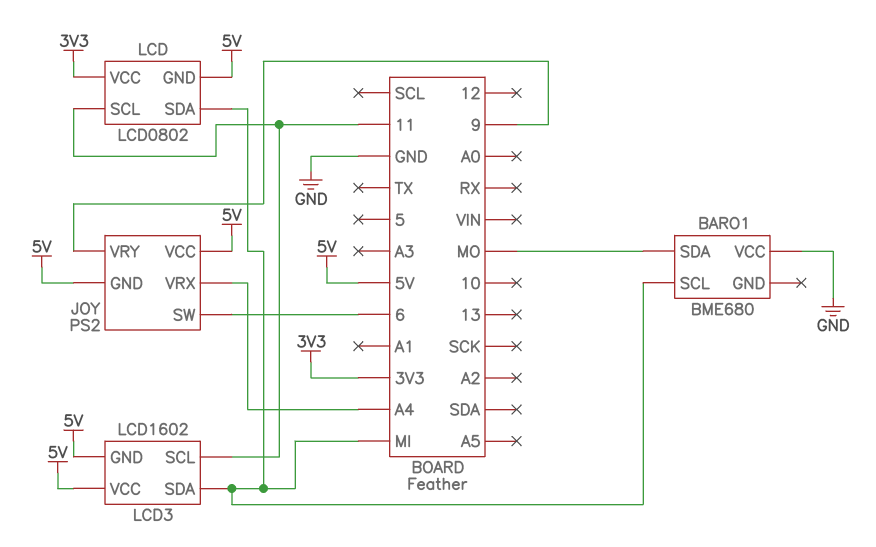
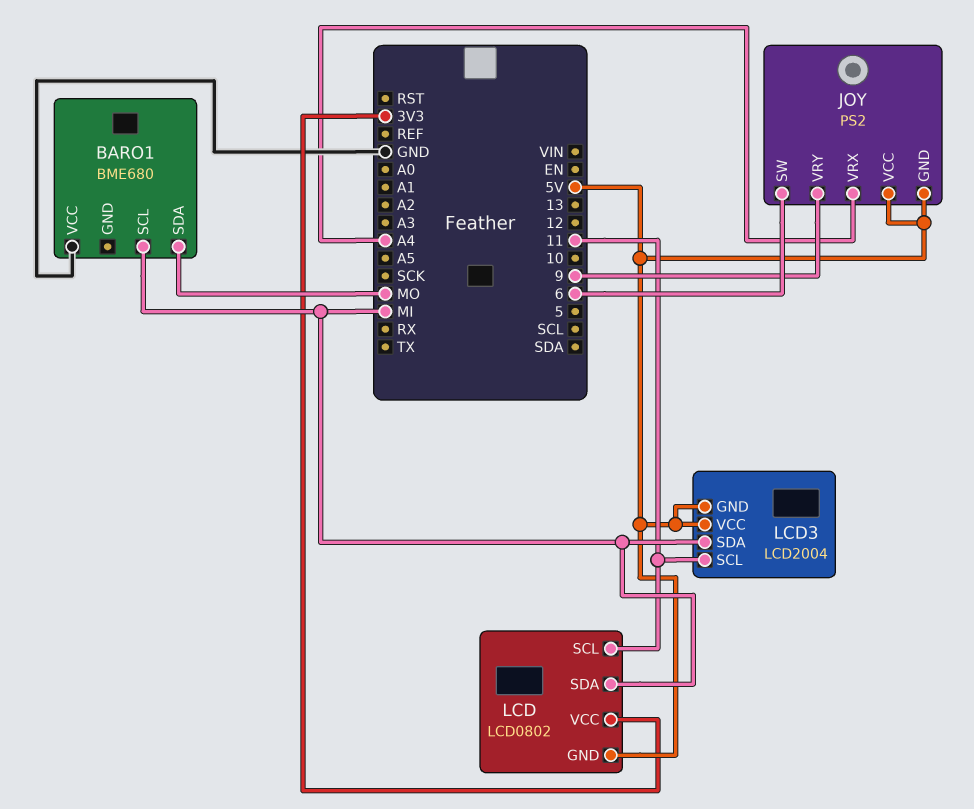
LCD3: LCD1602 -> LCD2004

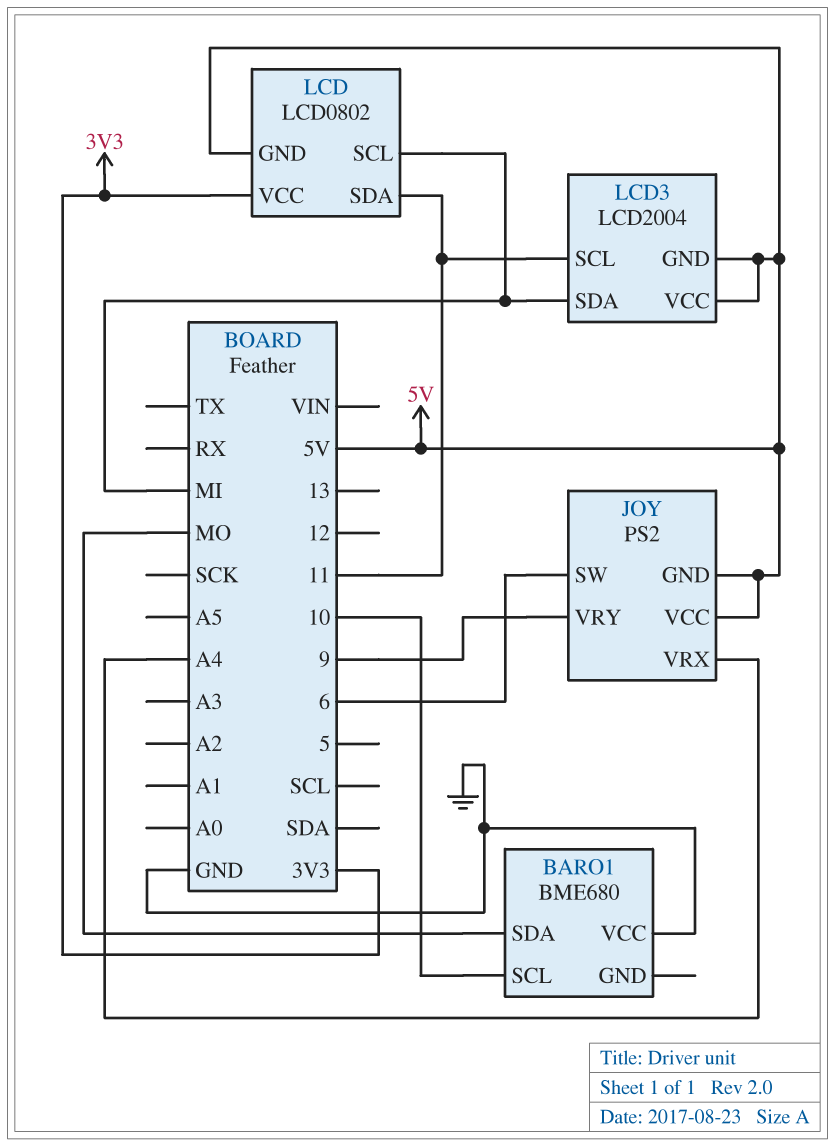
BARO1 pin SCL: MI -> 10
LCD pin SCL: 11 -> MI
LCD pin SDA: MI -> 11

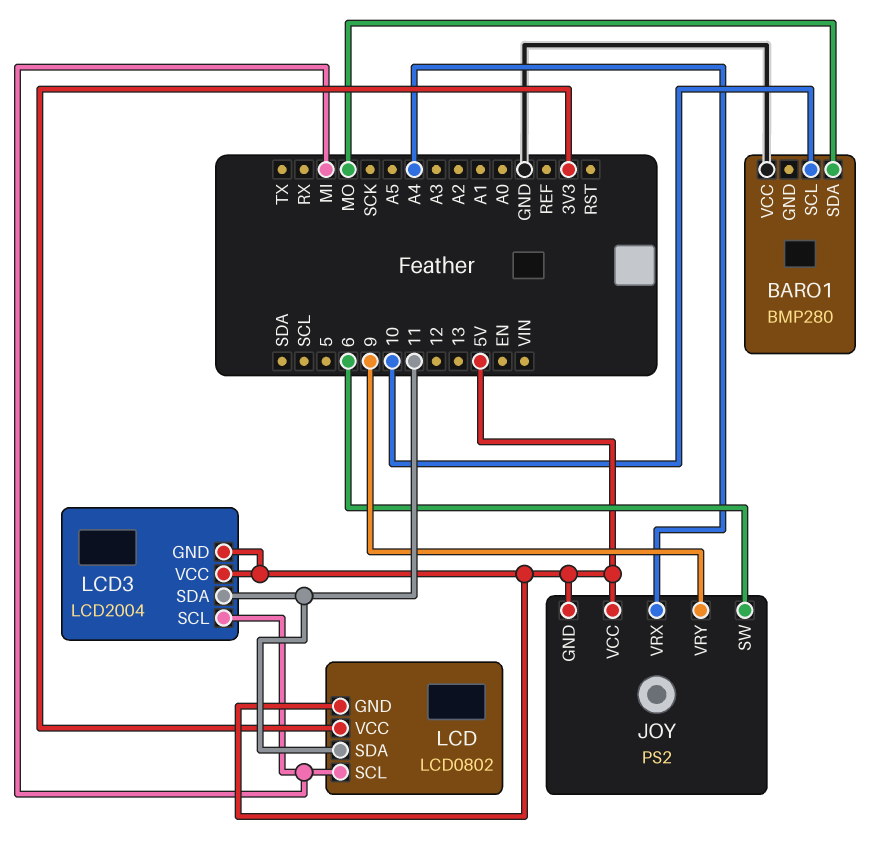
BARO1: BME680 -> BMP280
LCD3 pin SCL: 11 -> MI
LCD3 pin SDA: MI -> 11

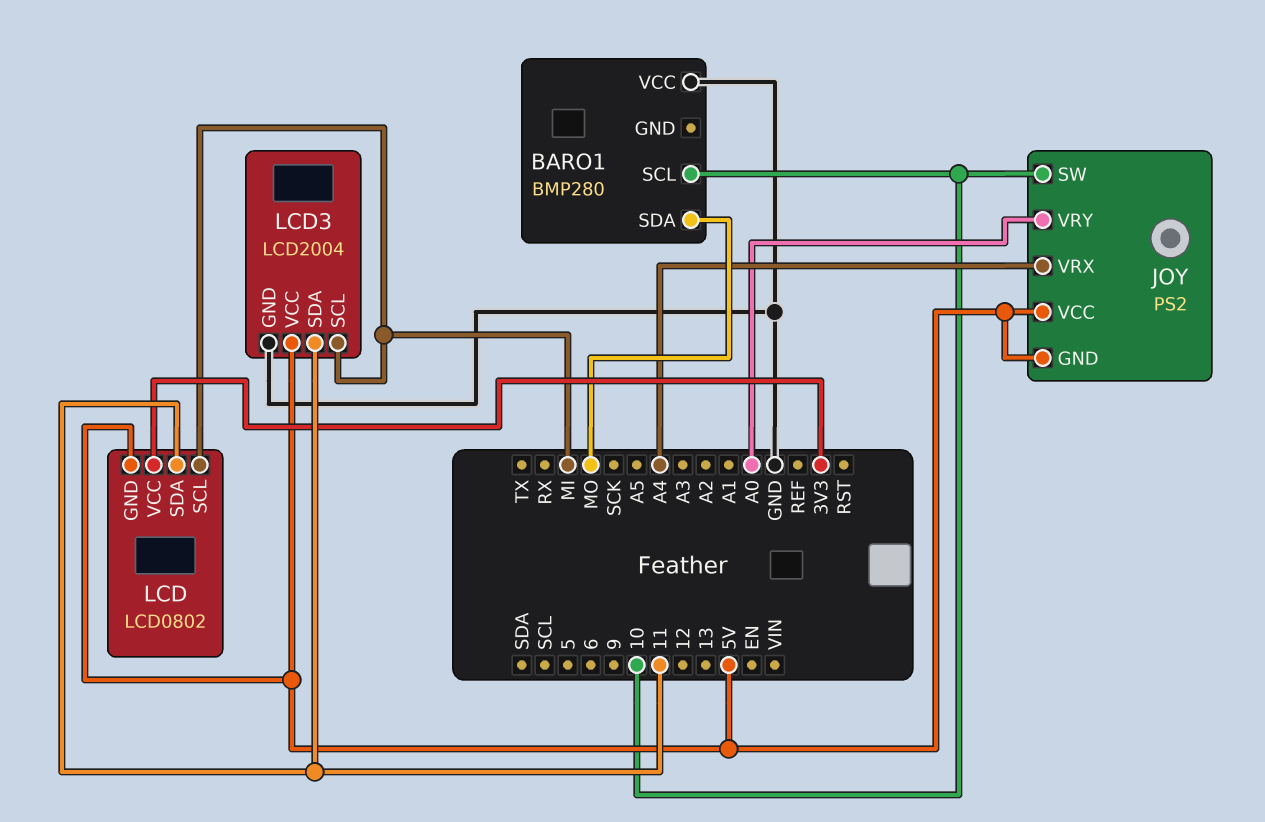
JOY pin SW: 6 -> 10
JOY pin VRY: 9 -> A0
LCD3 pin GND: 5V -> GND

